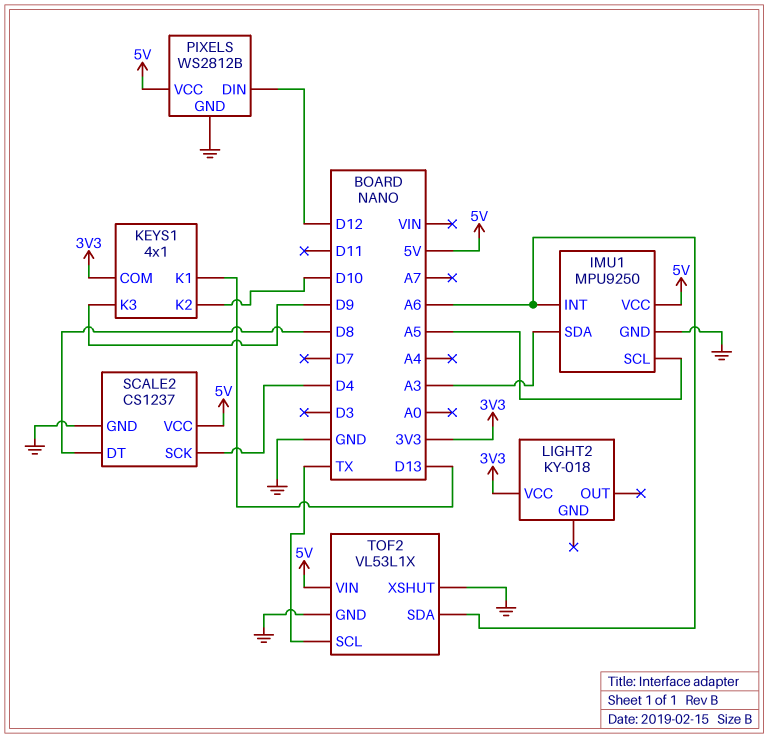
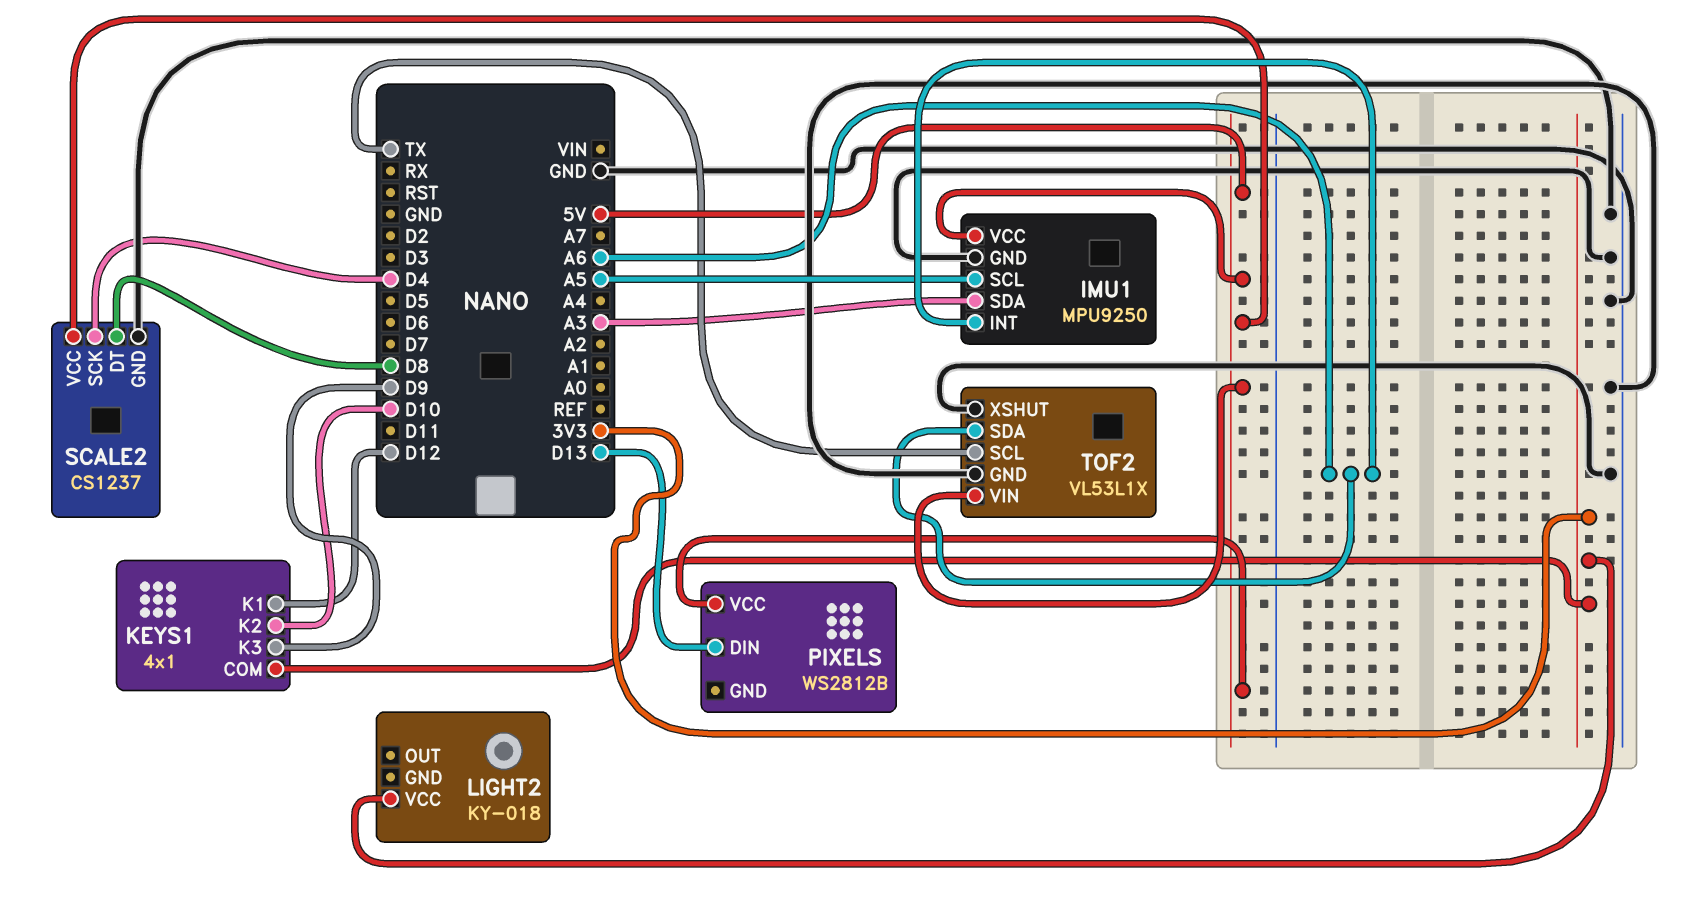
KEYS1 pin K1: D13 -> D12
PIXELS pin DIN: D12 -> D13
PIXELS pin GND: GND -> none

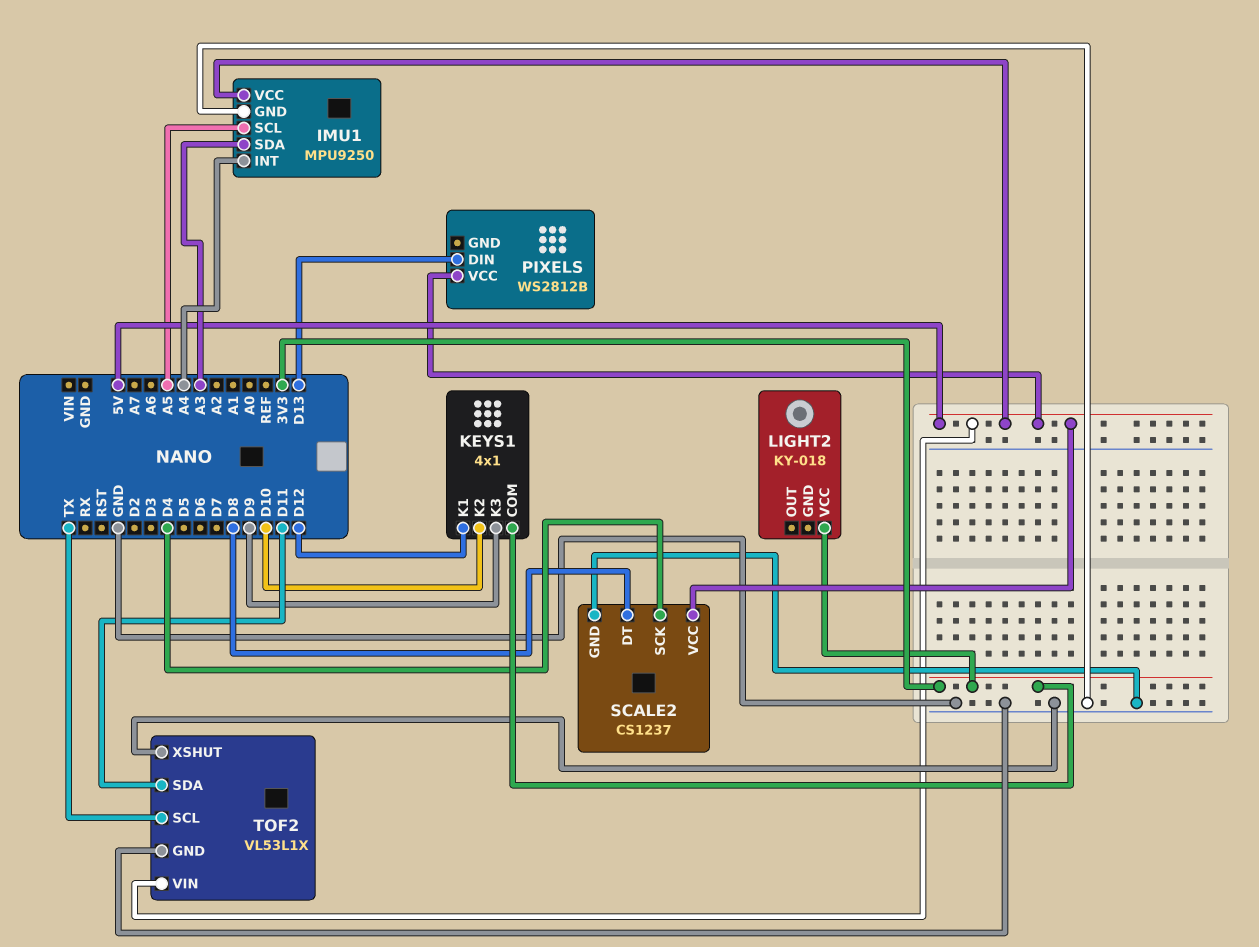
IMU1 pin INT: A6 -> A4
TOF2 pin SDA: A6 -> D11

